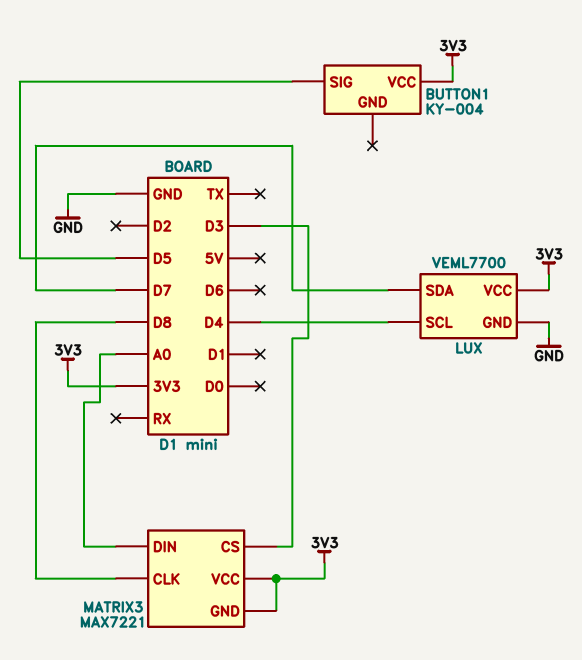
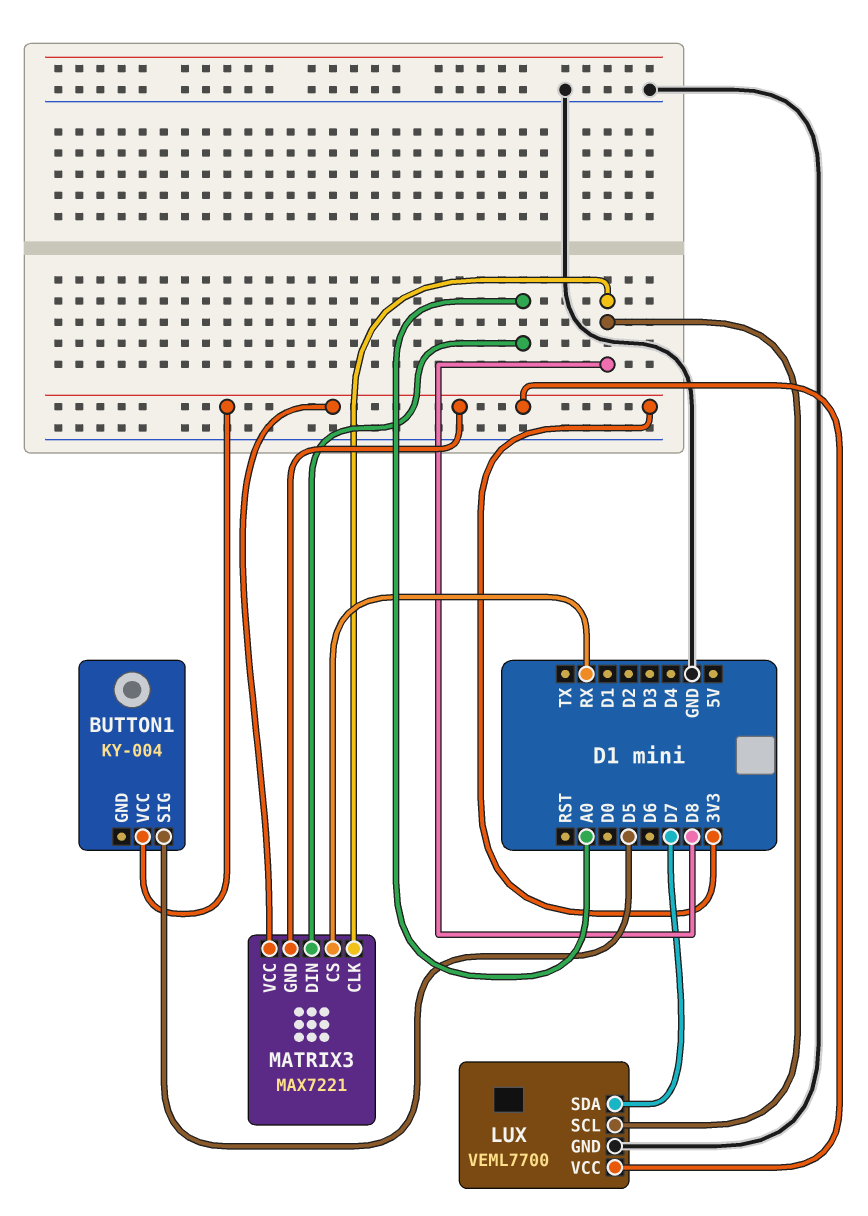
LUX pin SCL: D4 -> D8
MATRIX3 pin CS: D3 -> RX

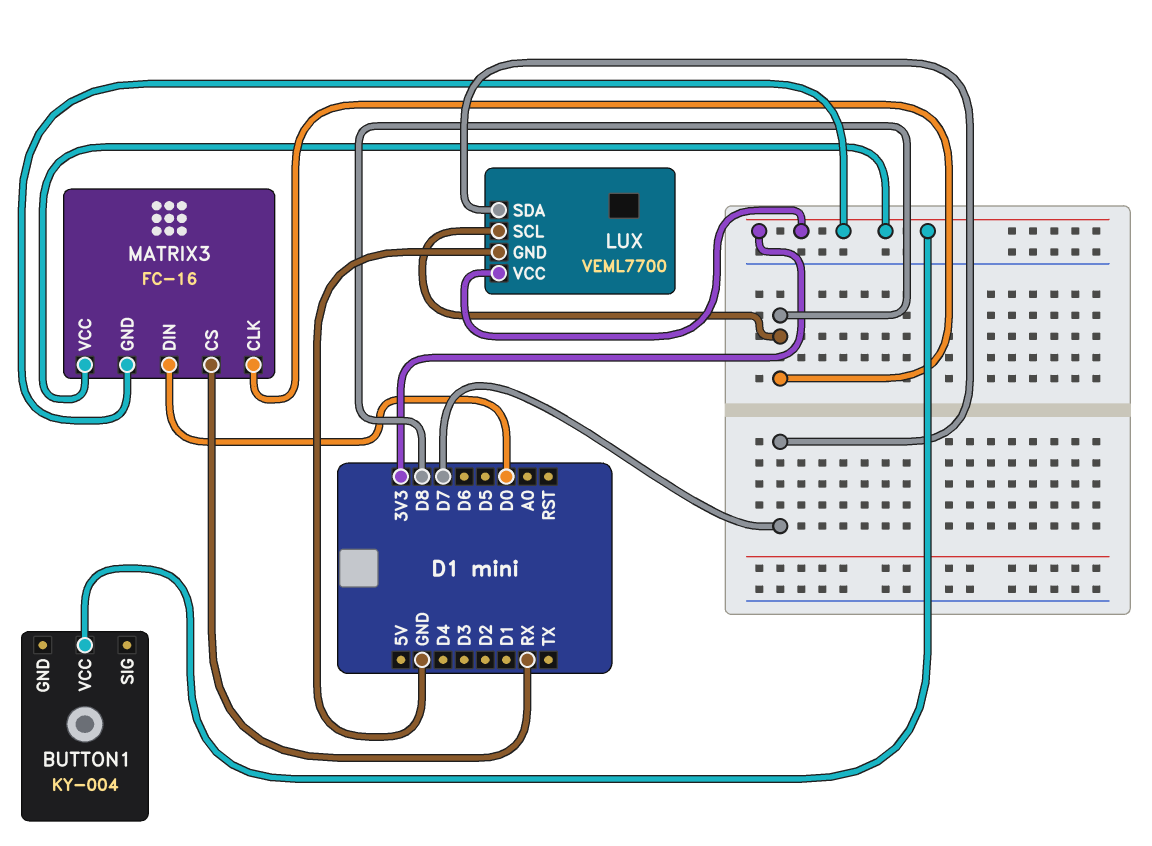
BUTTON1 pin SIG: D5 -> none
MATRIX3: MAX7221 -> FC-16
MATRIX3 pin DIN: A0 -> D0

